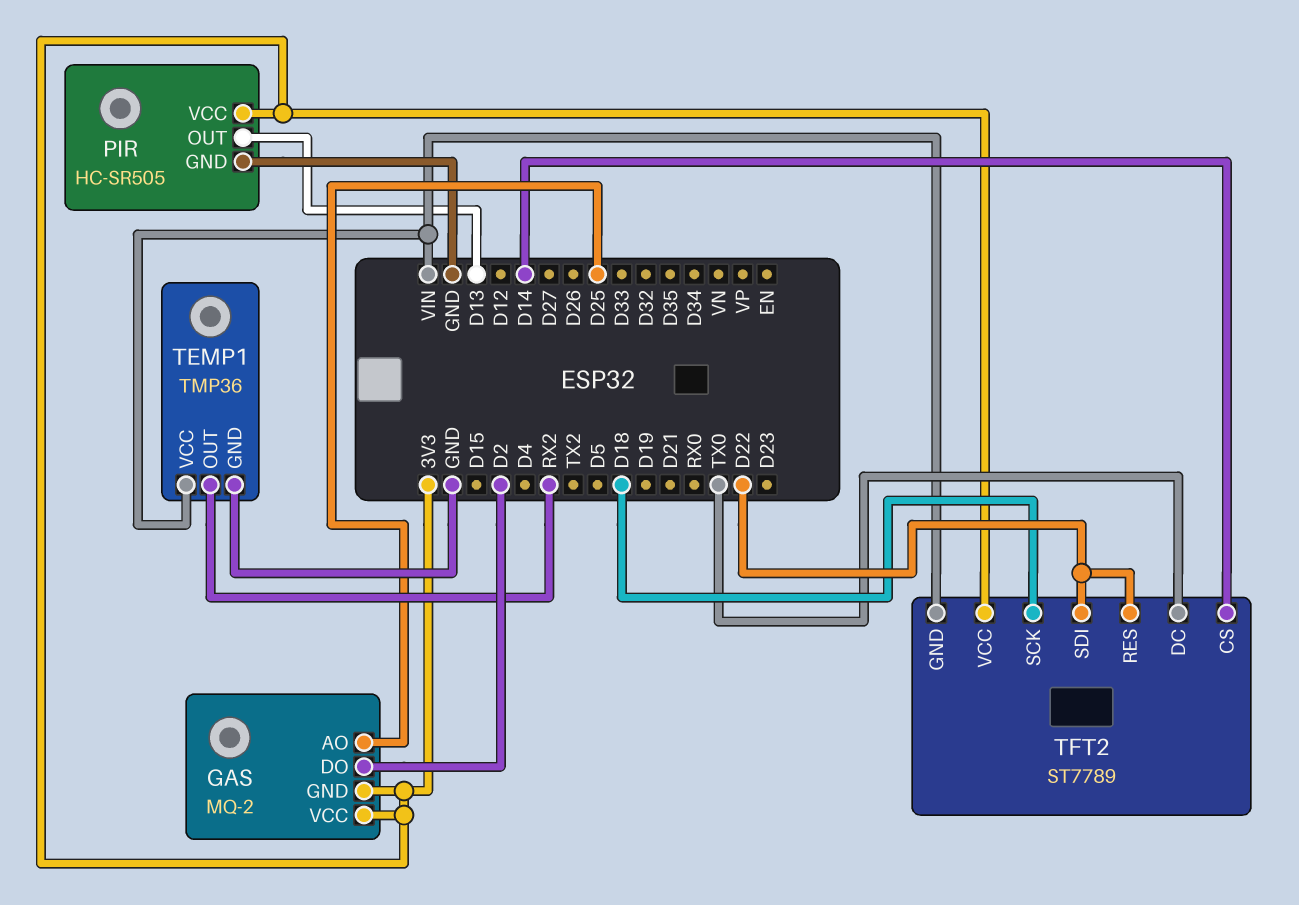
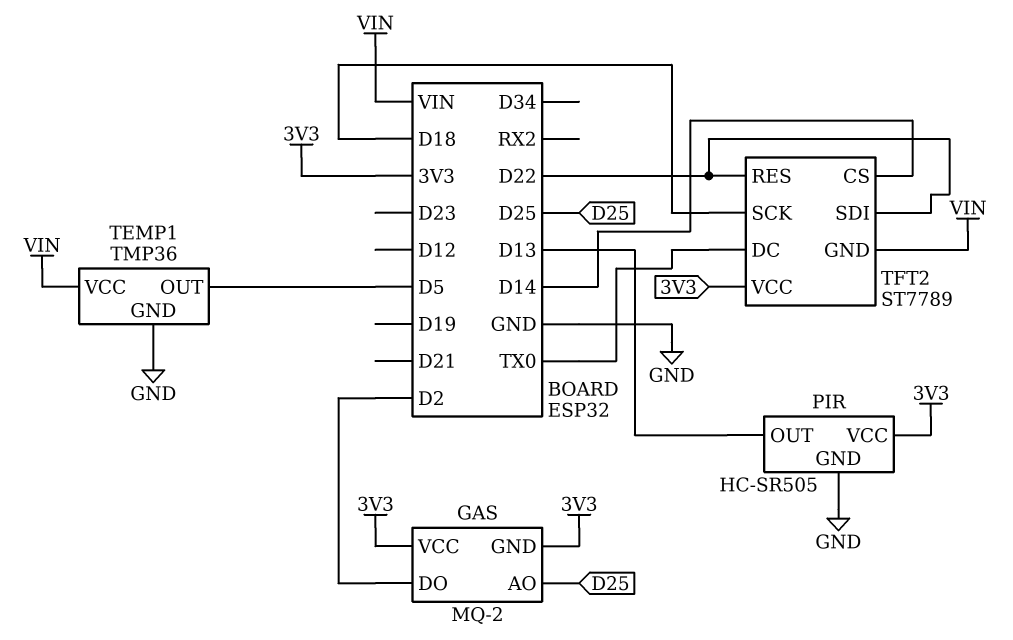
TEMP1 pin OUT: RX2 -> D5

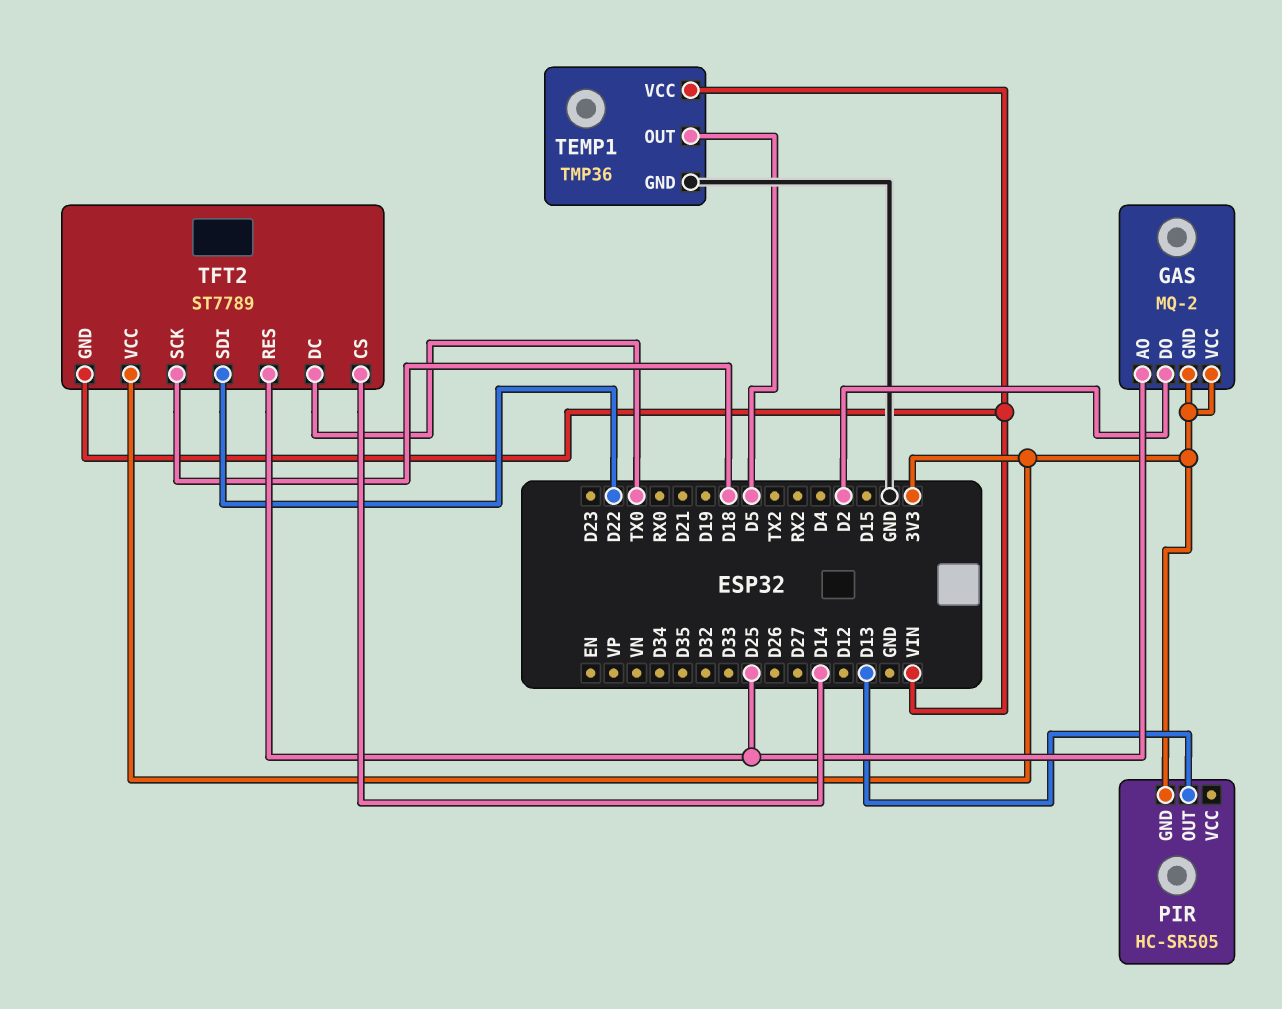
PIR pin GND: GND -> 3V3
PIR pin VCC: 3V3 -> none
TFT2 pin RES: D22 -> D25

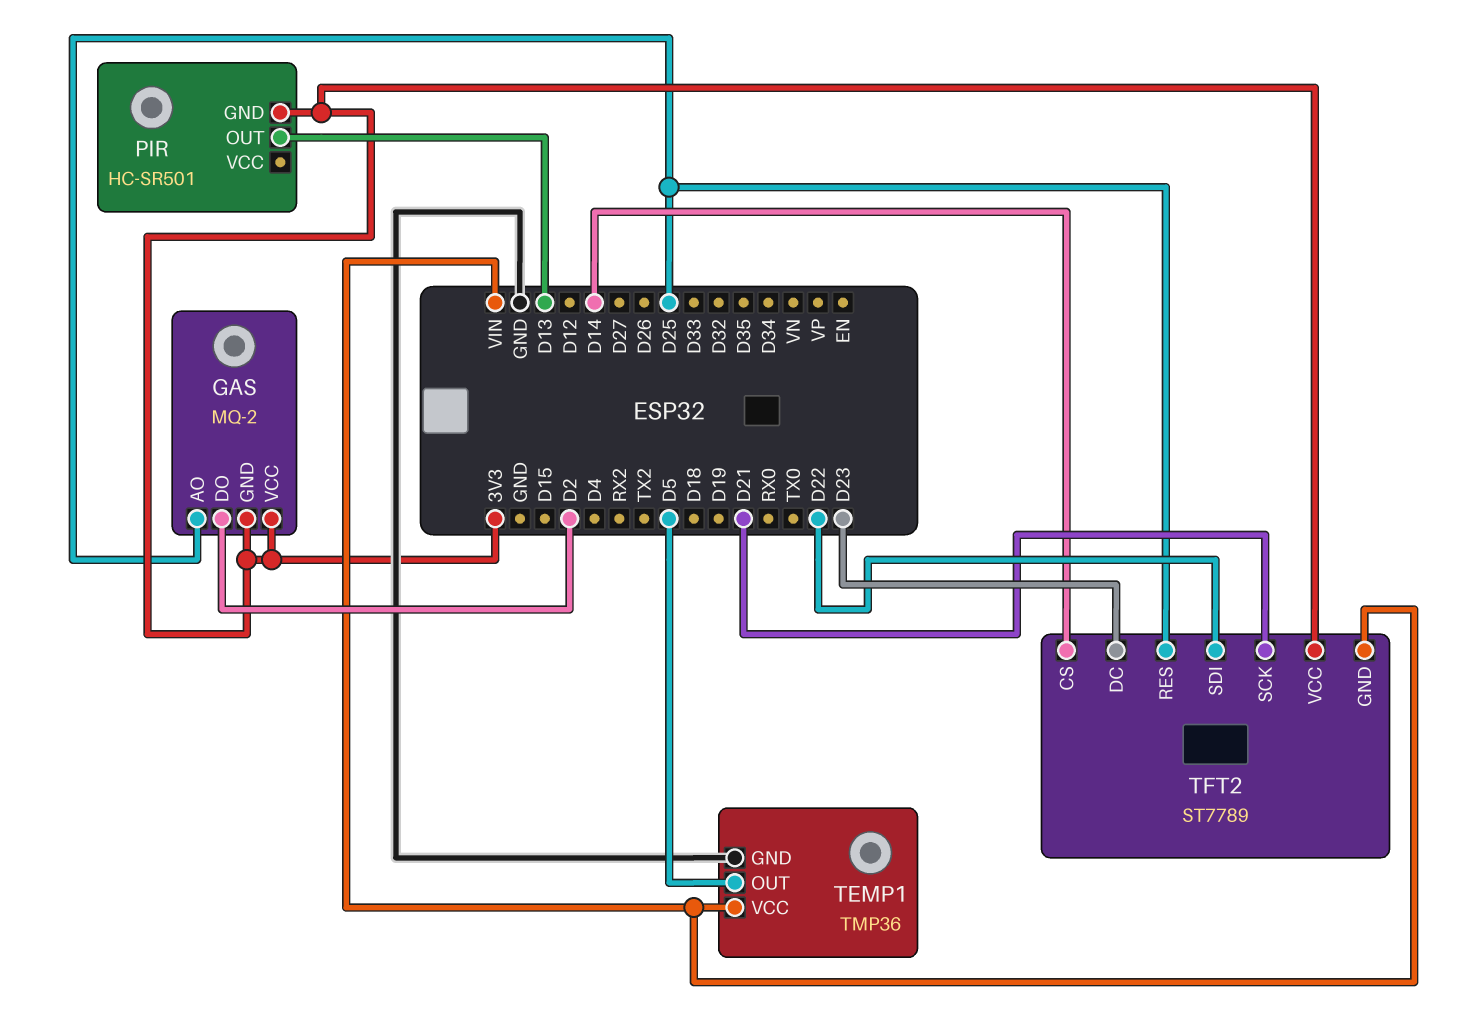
PIR: HC-SR505 -> HC-SR501
TFT2 pin DC: TX0 -> D23
TFT2 pin SCK: D18 -> D21

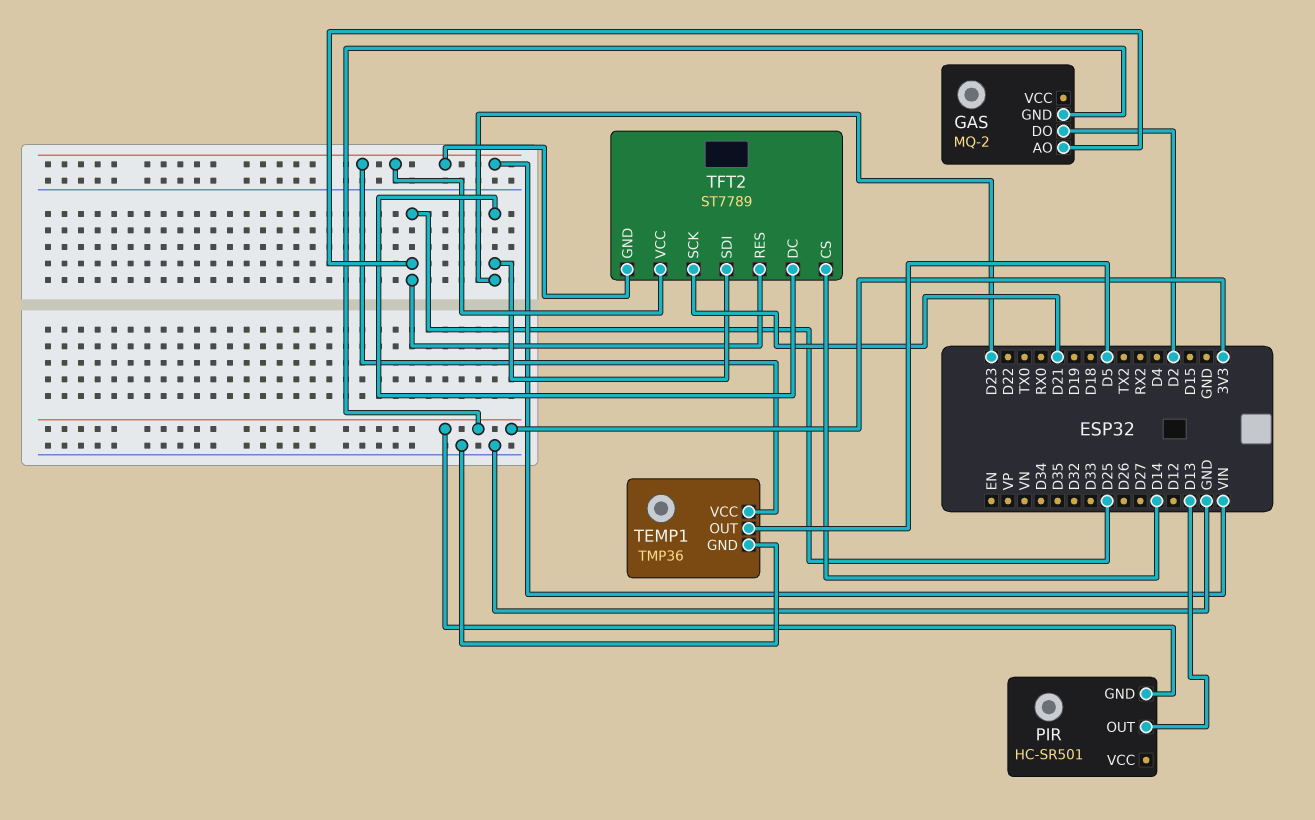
GAS pin VCC: 3V3 -> none
TFT2 pin SDI: D22 -> D23
TFT2 pin VCC: 3V3 -> VIN

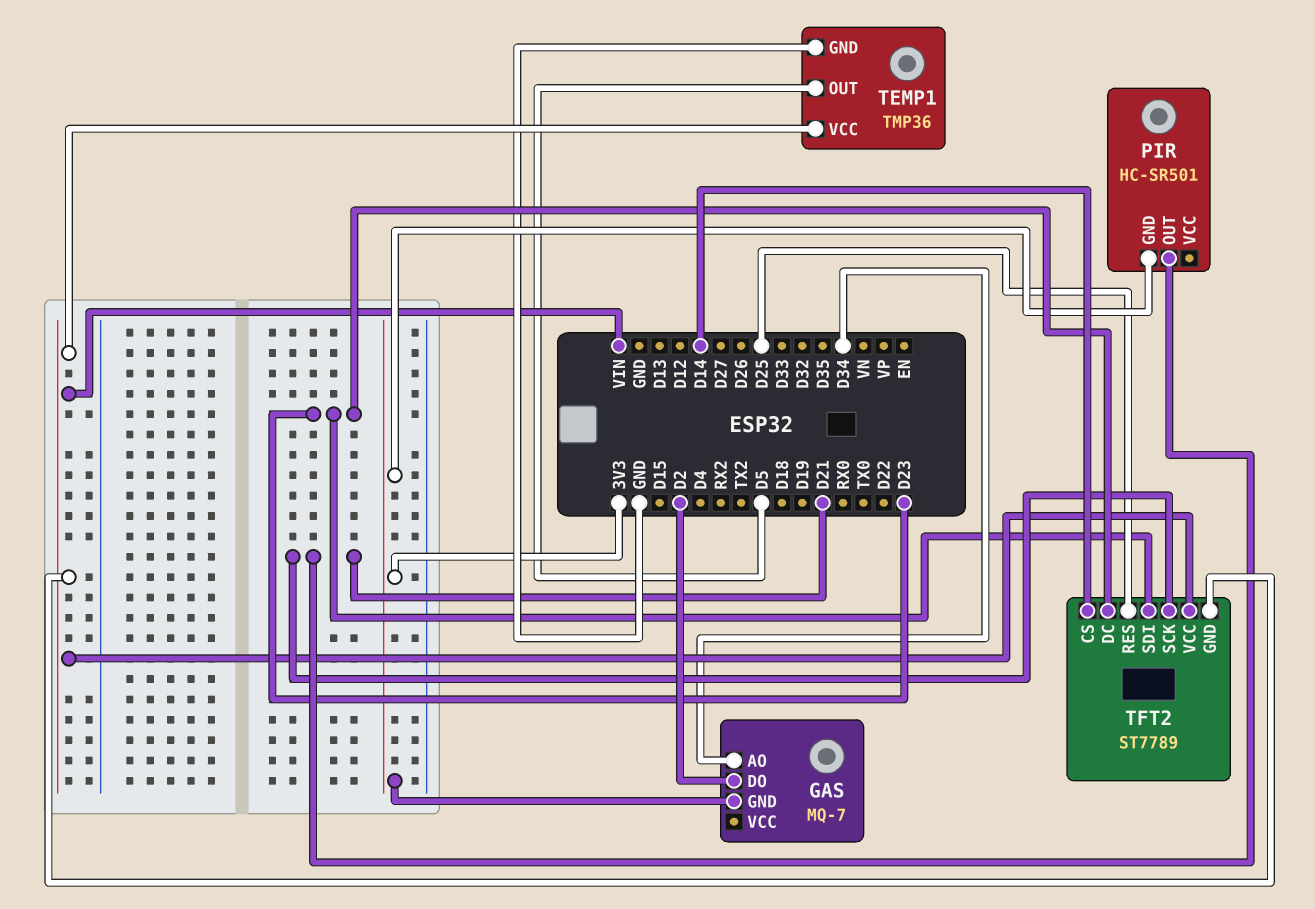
GAS: MQ-2 -> MQ-7
GAS pin AO: D25 -> D34
PIR pin OUT: D13 -> D21

